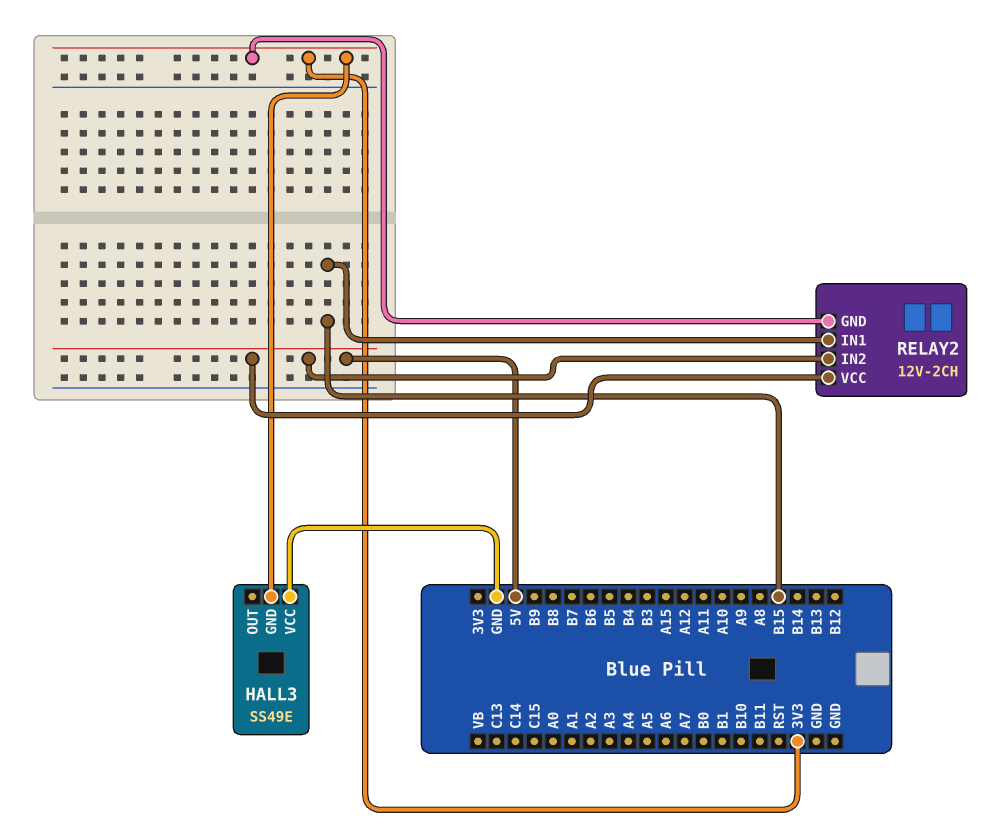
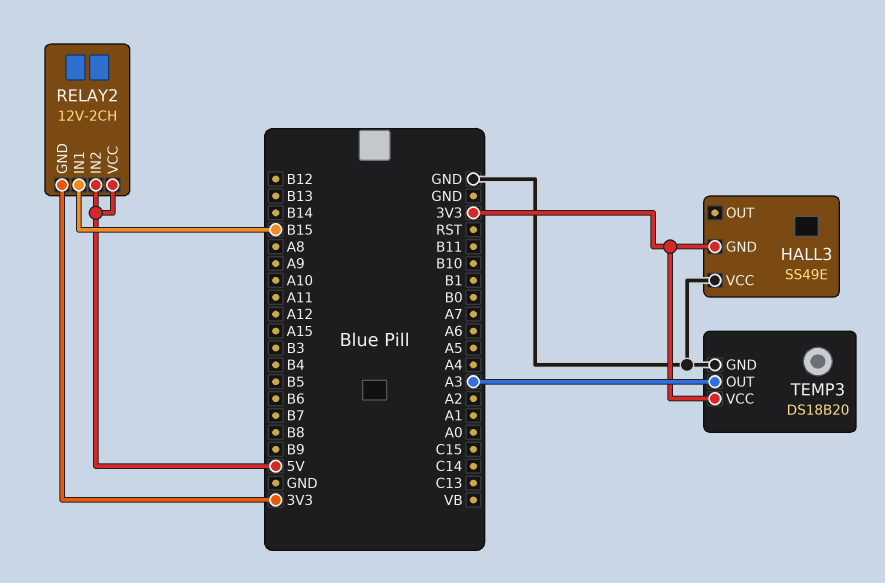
TEMP3: none -> DS18B20
TEMP3 pin GND: none -> GND
TEMP3 pin OUT: none -> A3
TEMP3 pin VCC: none -> 3V3

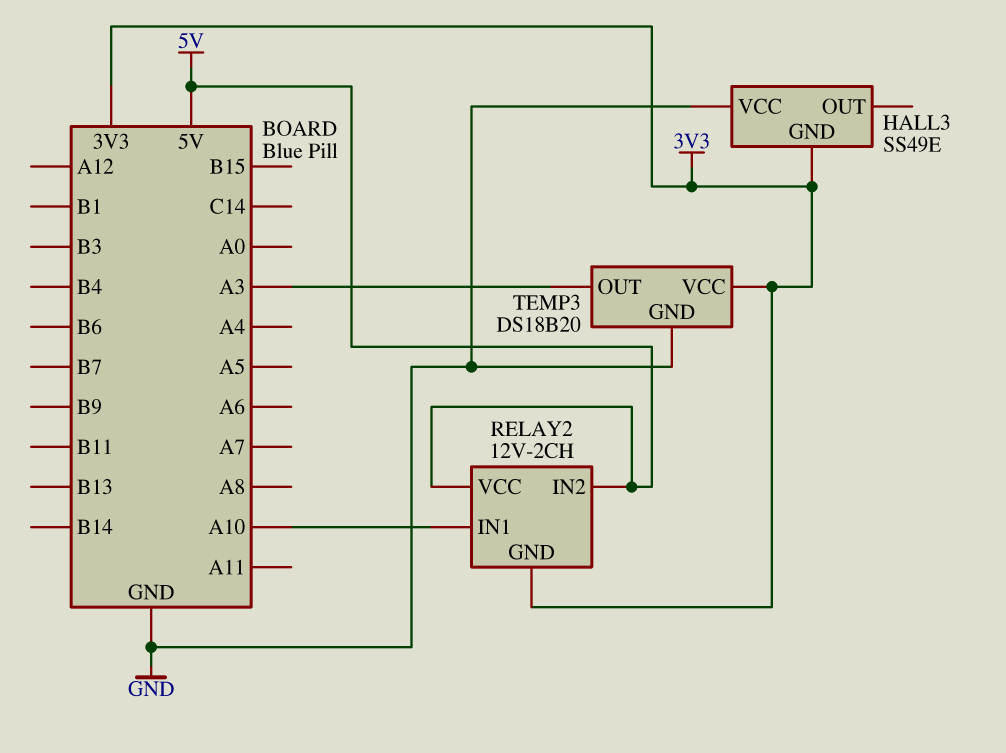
RELAY2 pin IN1: B15 -> A10

